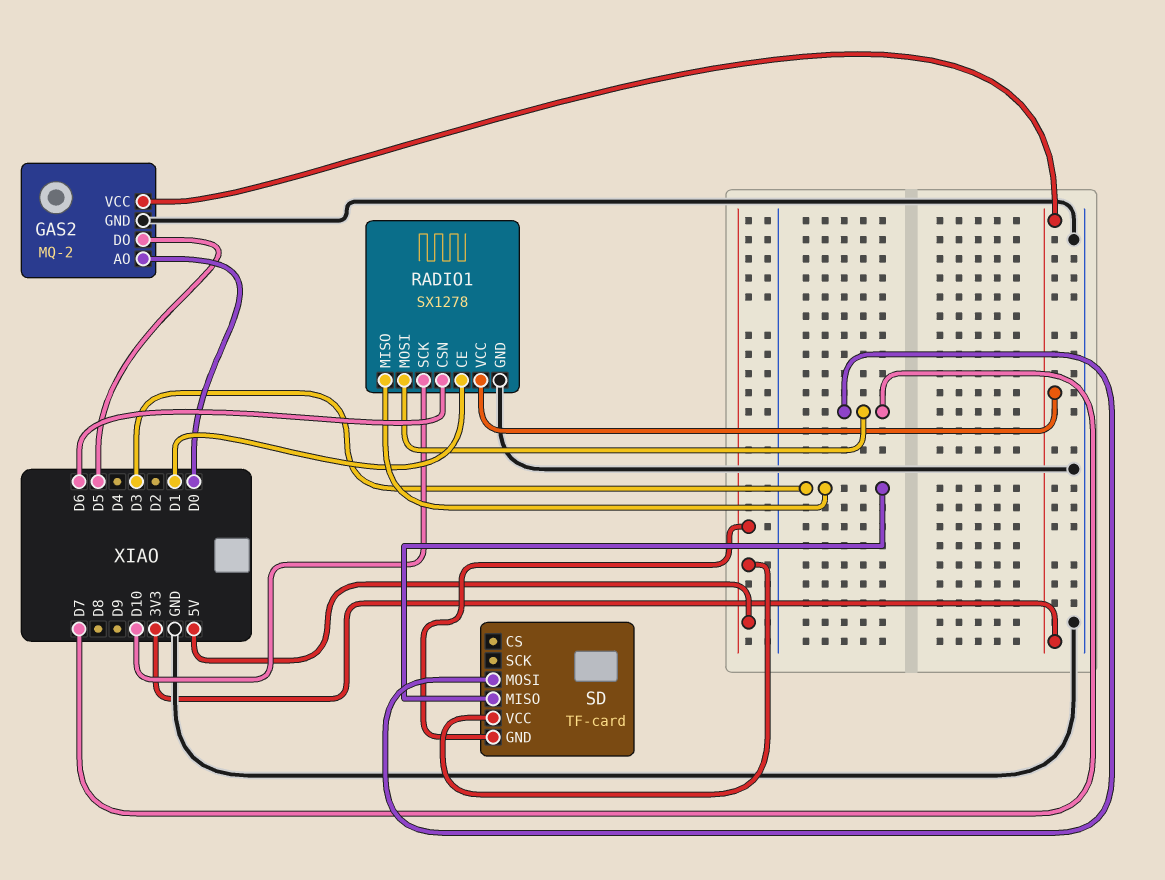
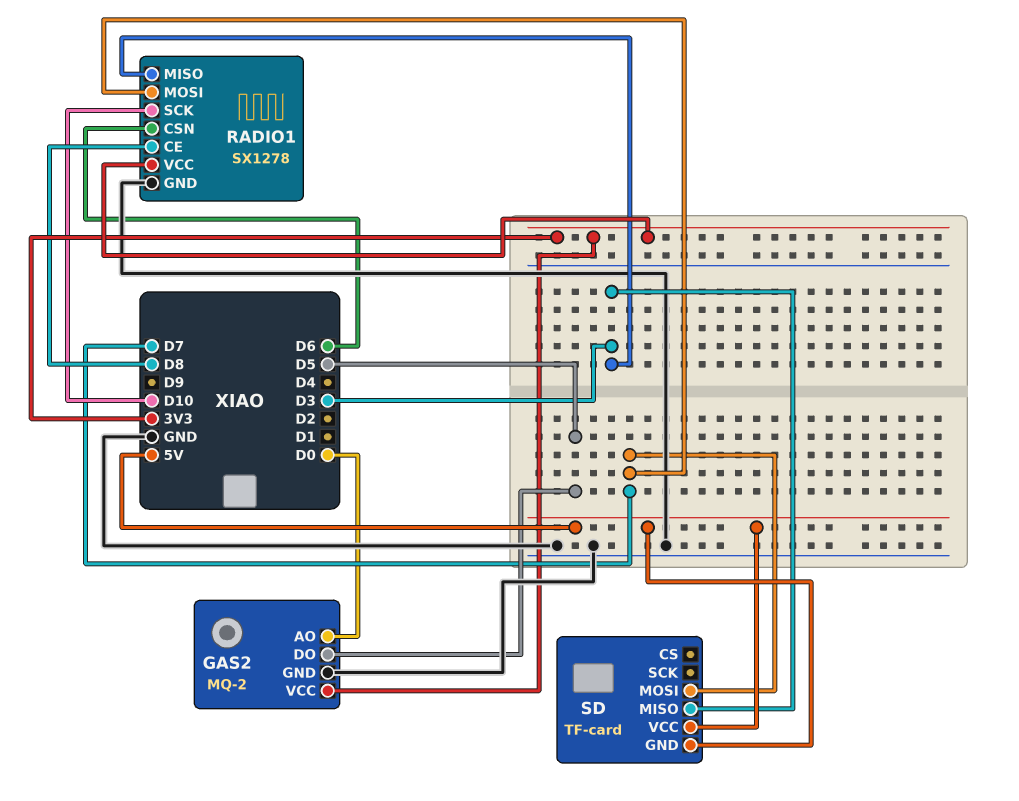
RADIO1 pin CE: D1 -> D8

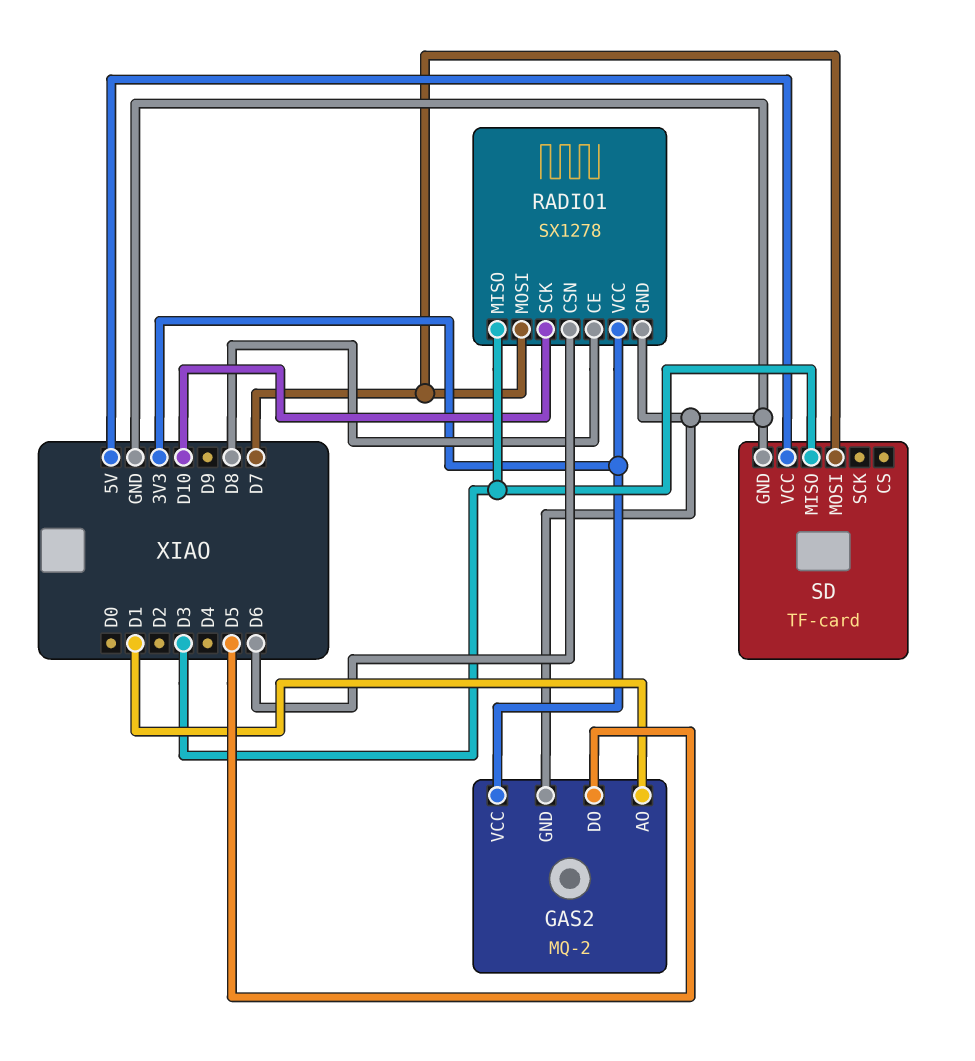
GAS2 pin AO: D0 -> D1
SD pin GND: 5V -> GND

